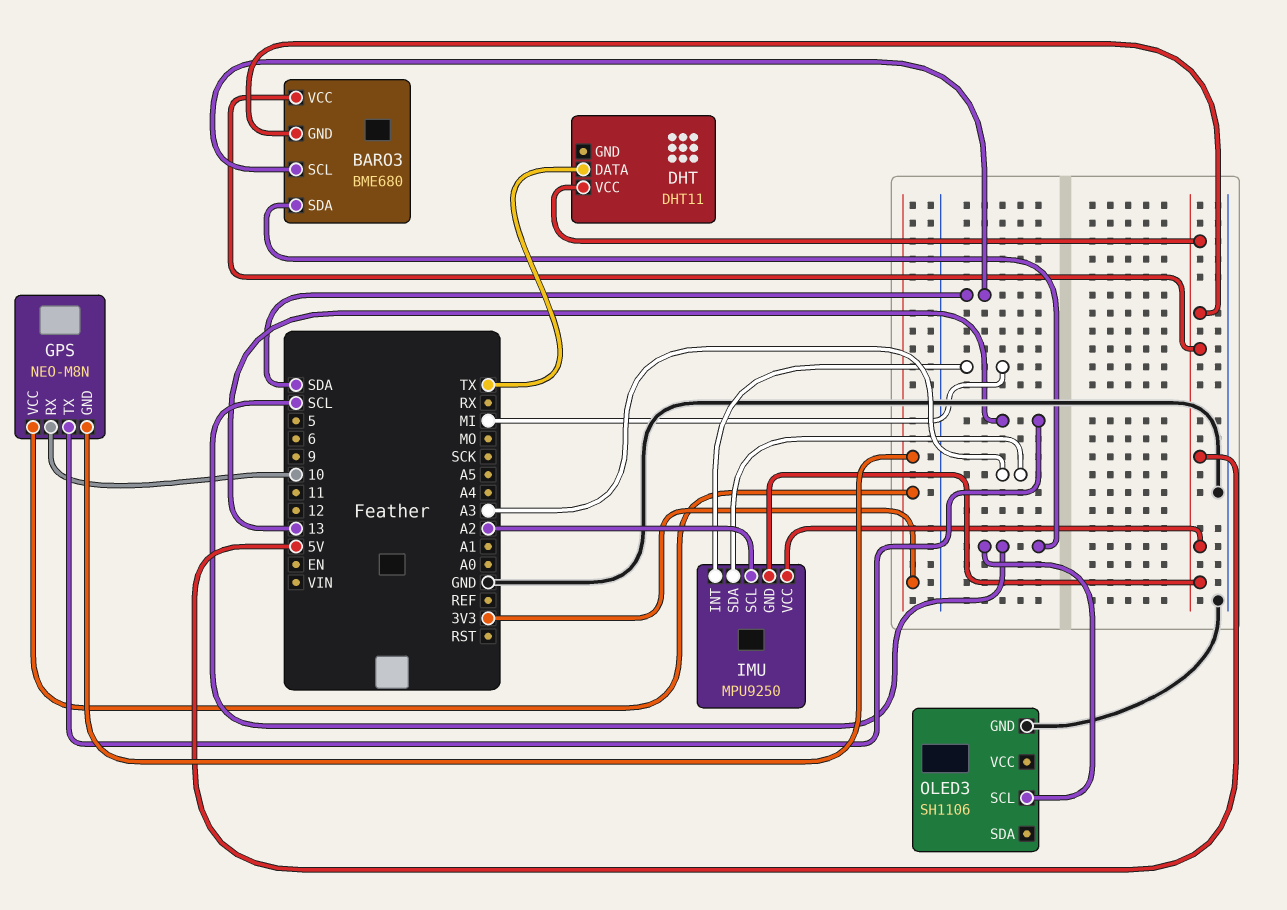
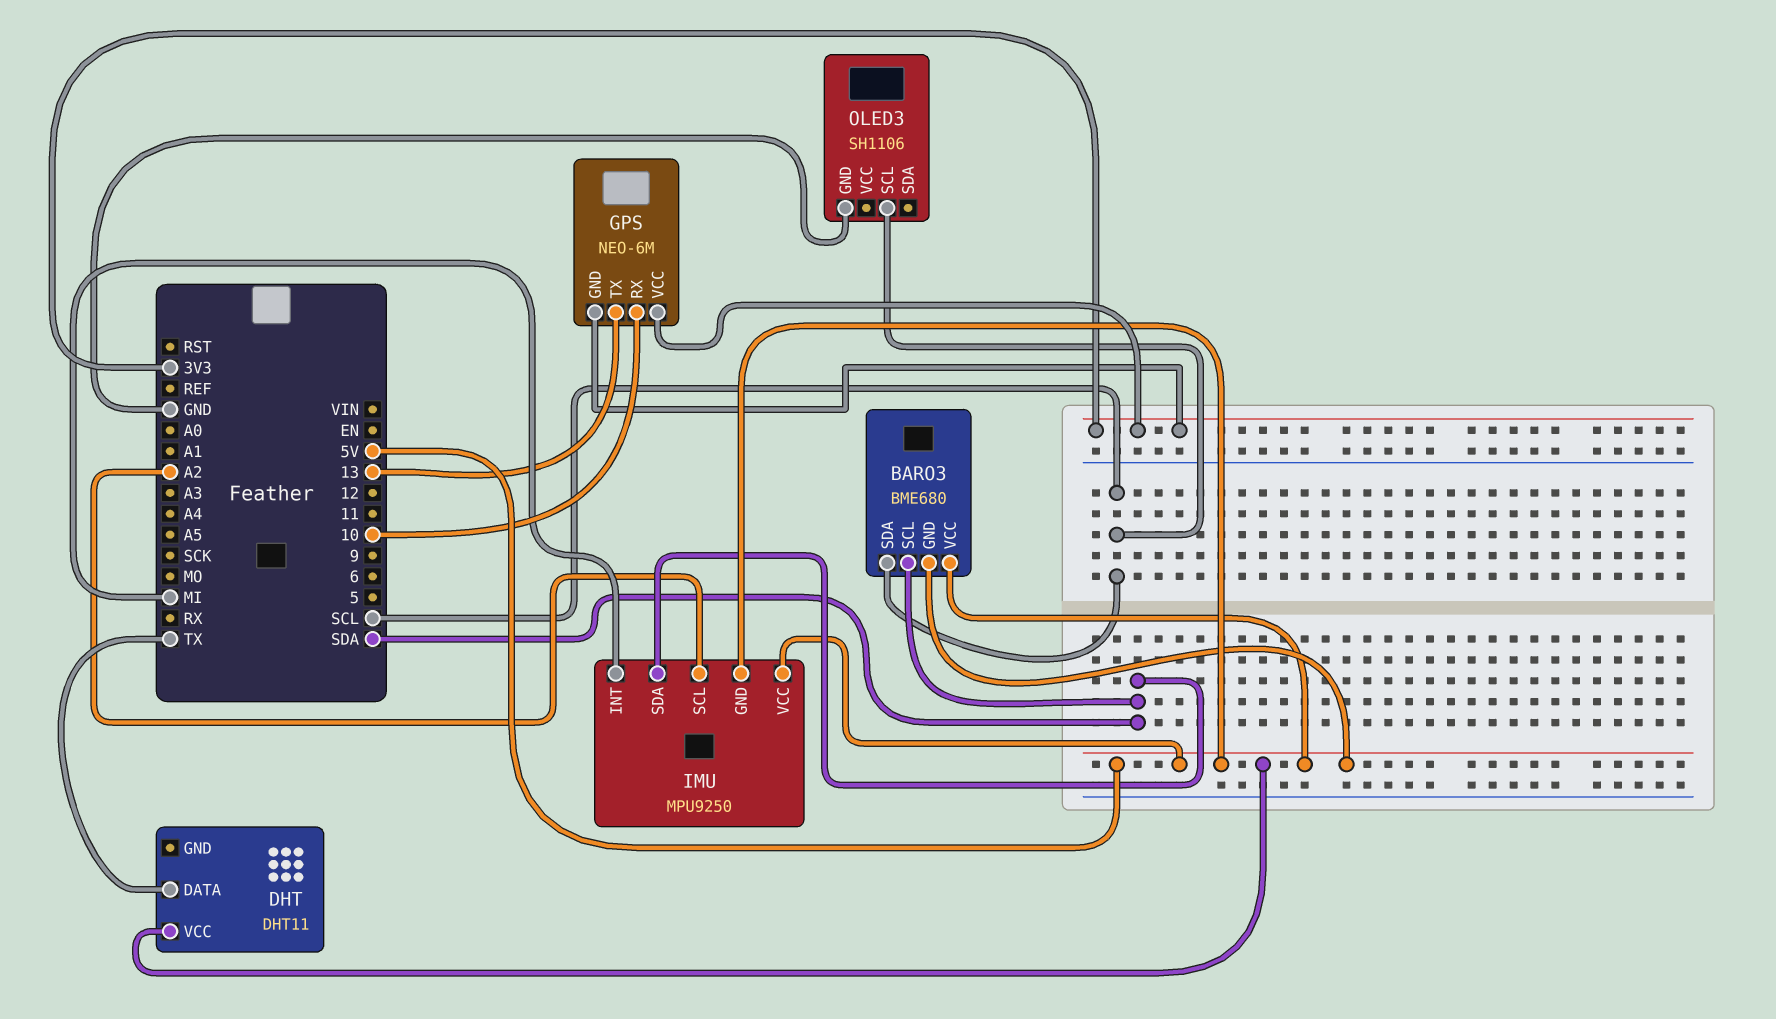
GPS: NEO-M8N -> NEO-6M
IMU pin SDA: A3 -> SDA

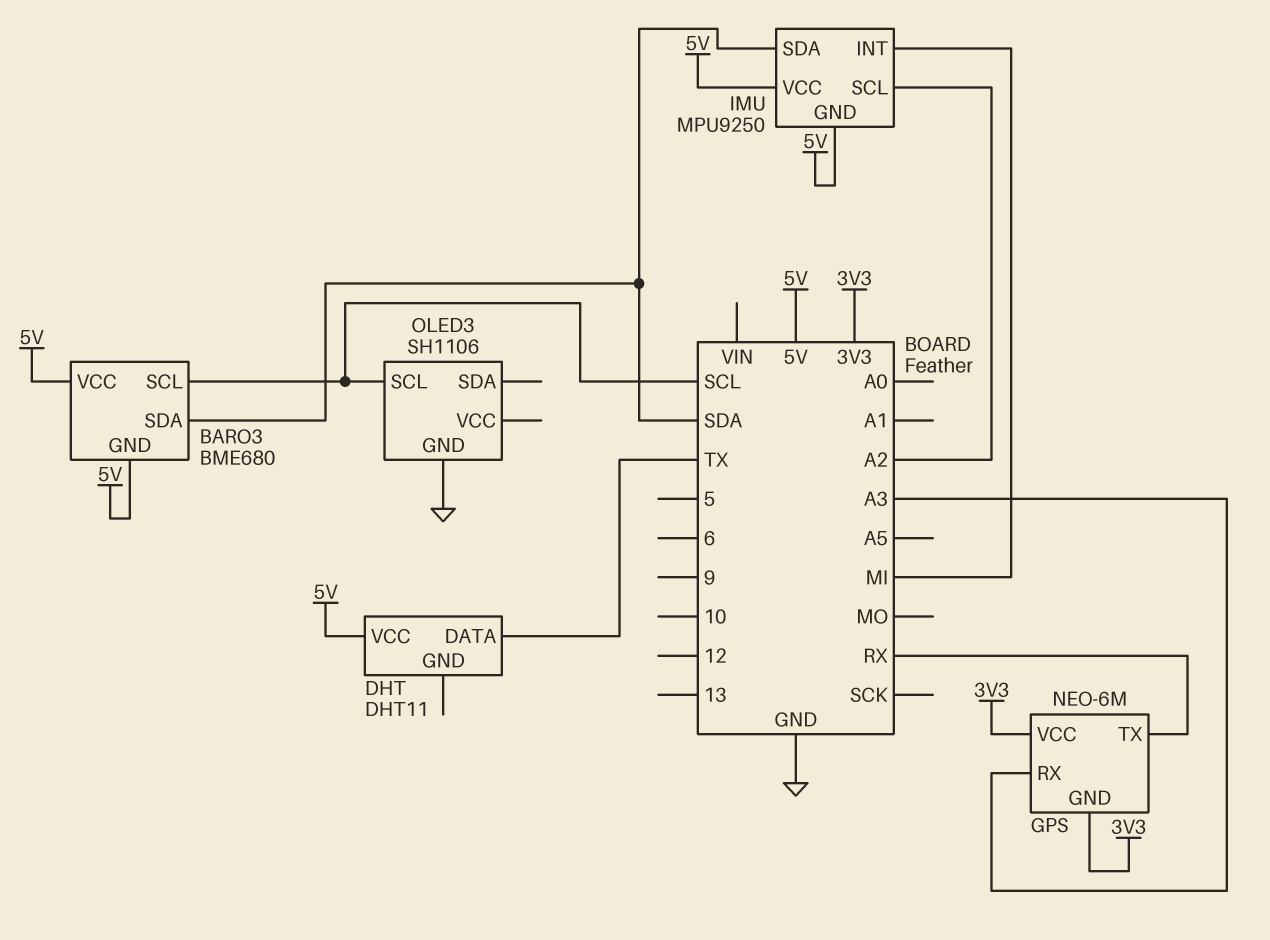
BARO3 pin SCL: SDA -> SCL
BARO3 pin SDA: SCL -> SDA
GPS pin RX: 10 -> A3
GPS pin TX: 13 -> RX

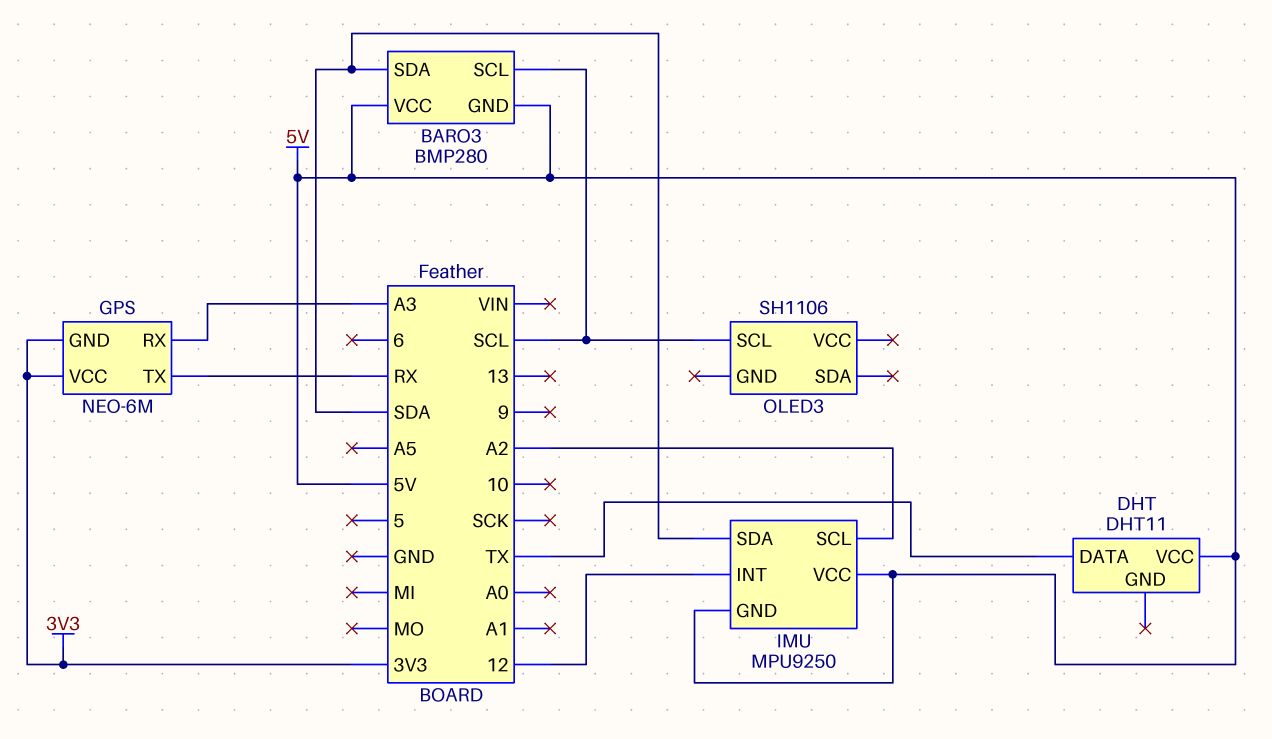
BARO3: BME680 -> BMP280
IMU pin INT: MI -> 12
OLED3 pin GND: GND -> none

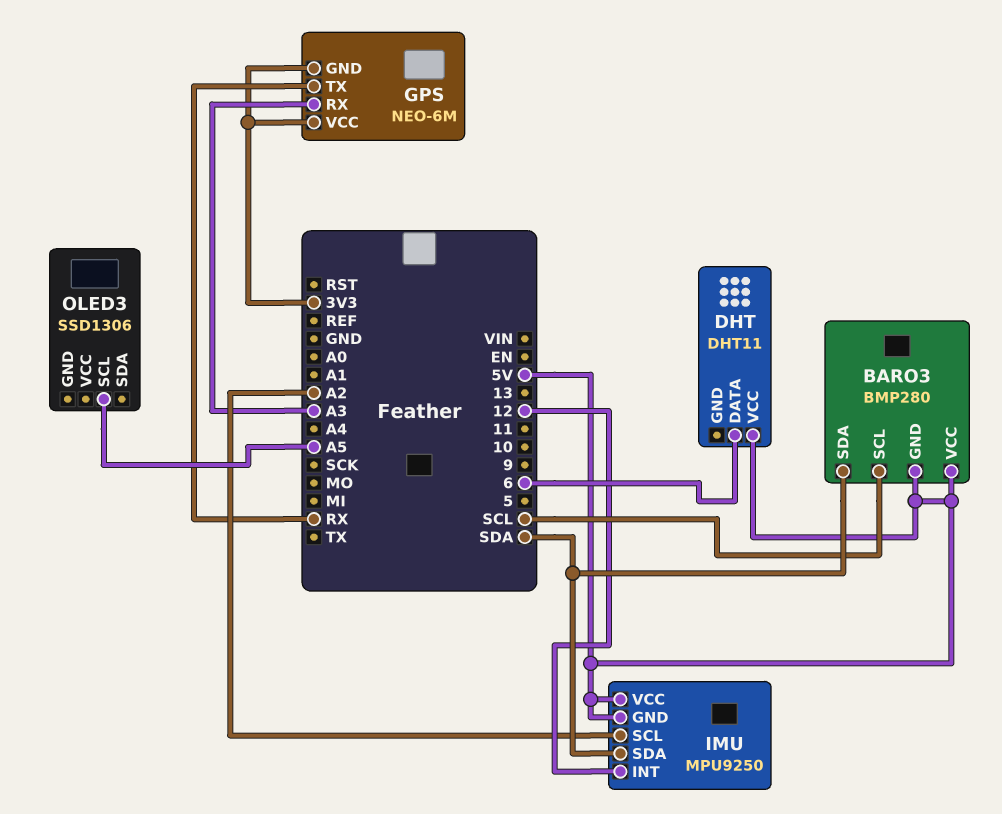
DHT pin DATA: TX -> 6
OLED3: SH1106 -> SSD1306
OLED3 pin SCL: SCL -> A5

